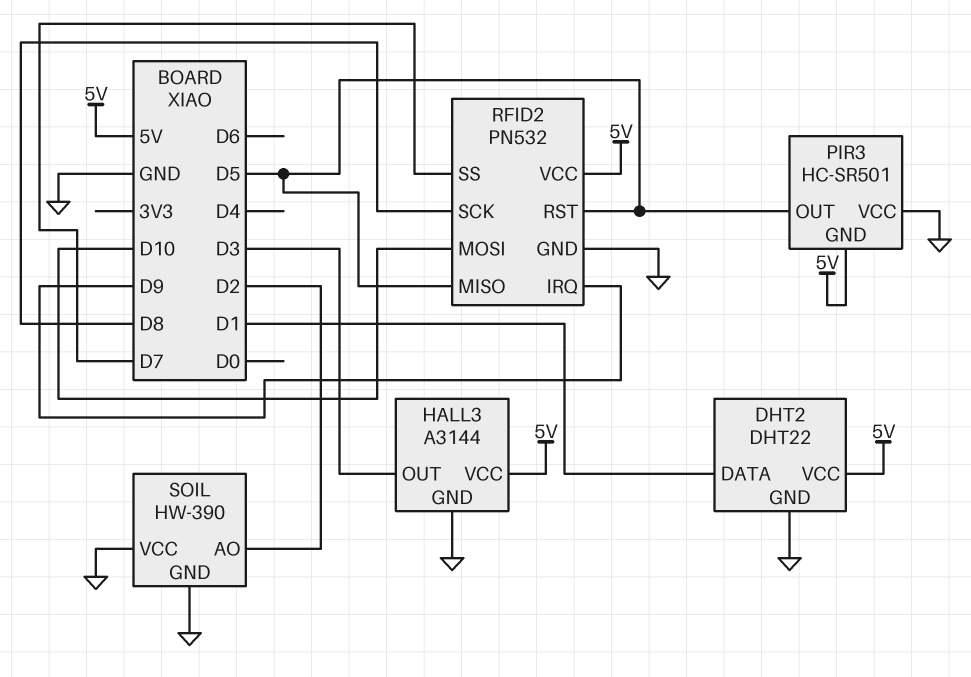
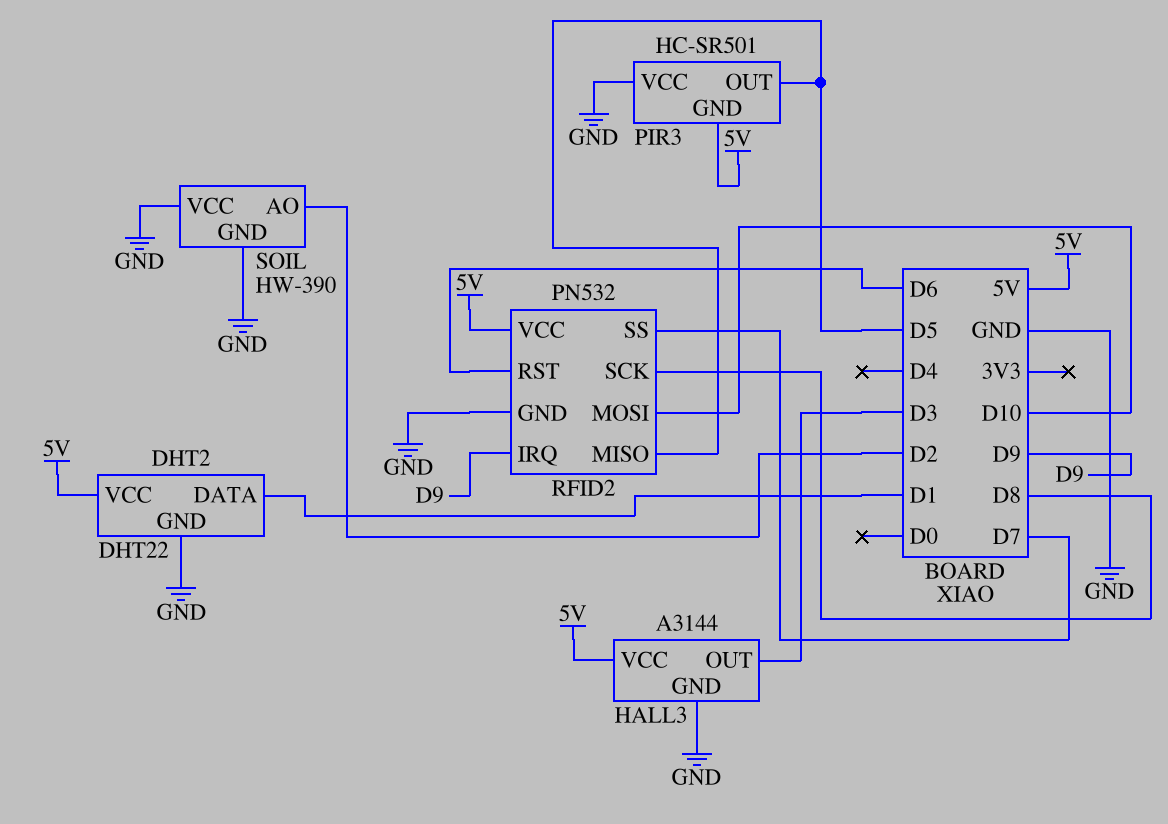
RFID2 pin RST: D5 -> D6

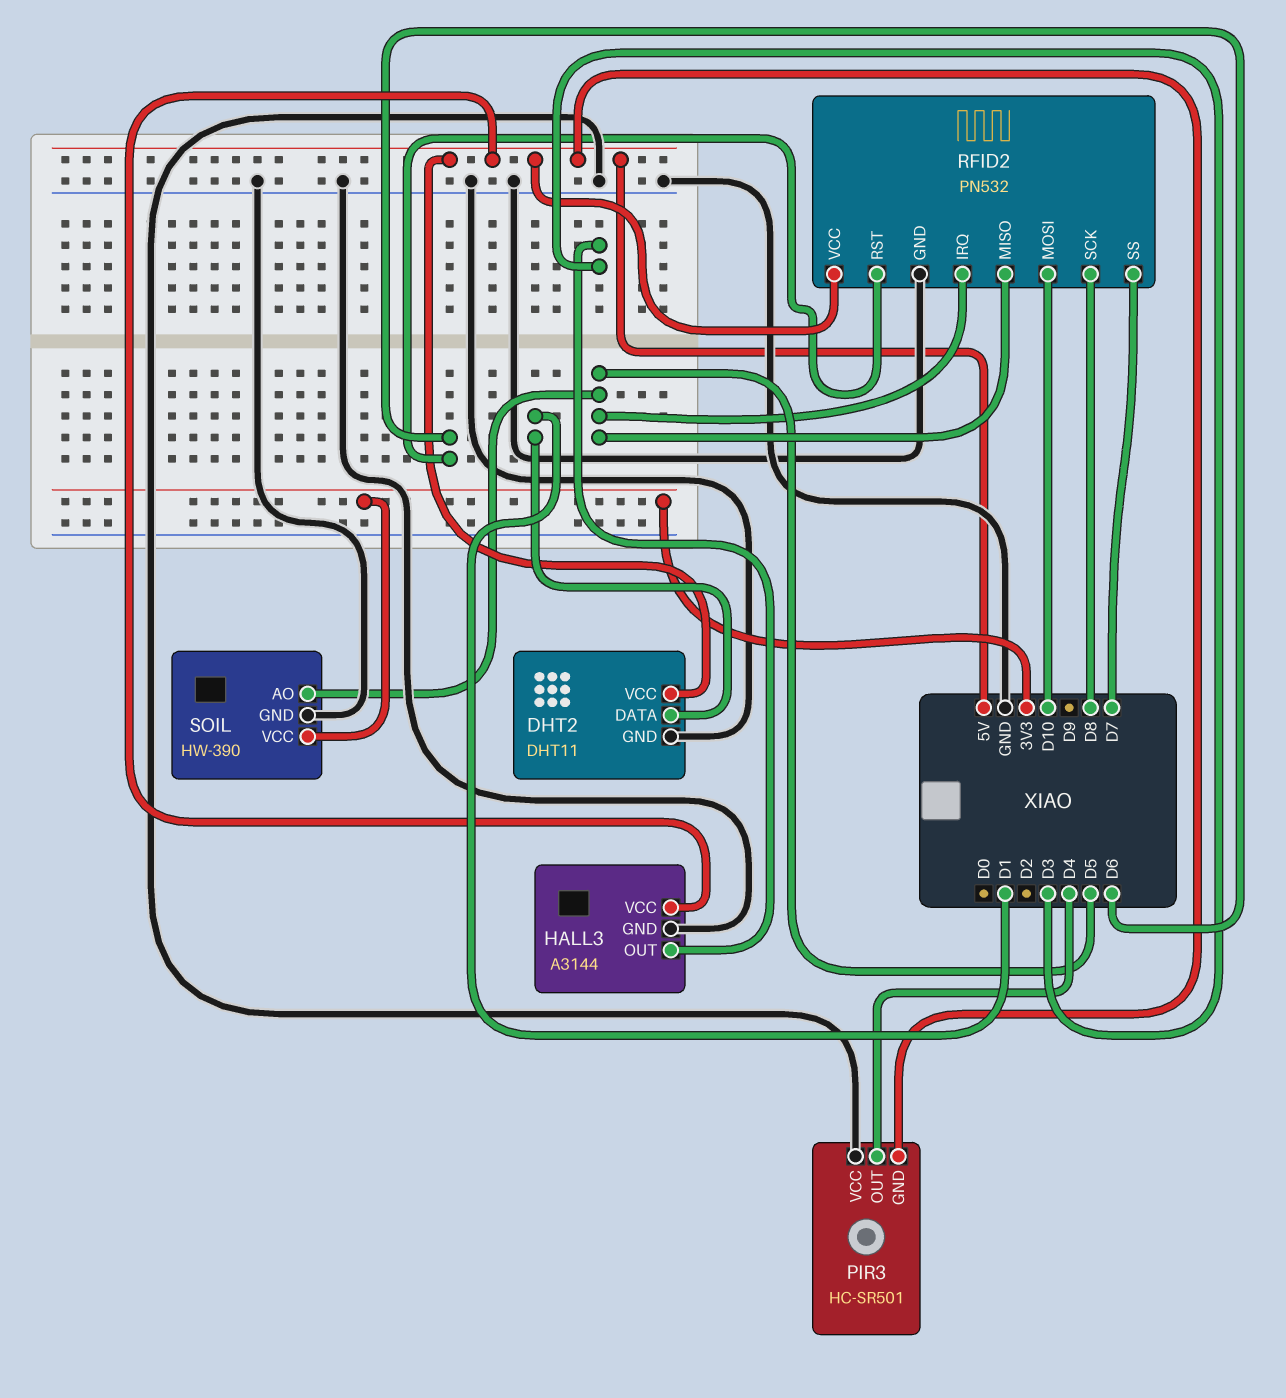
DHT2: DHT22 -> DHT11
PIR3 pin OUT: D5 -> D4
RFID2 pin IRQ: D9 -> D5
SOIL pin AO: D2 -> D5
SOIL pin VCC: GND -> 3V3

